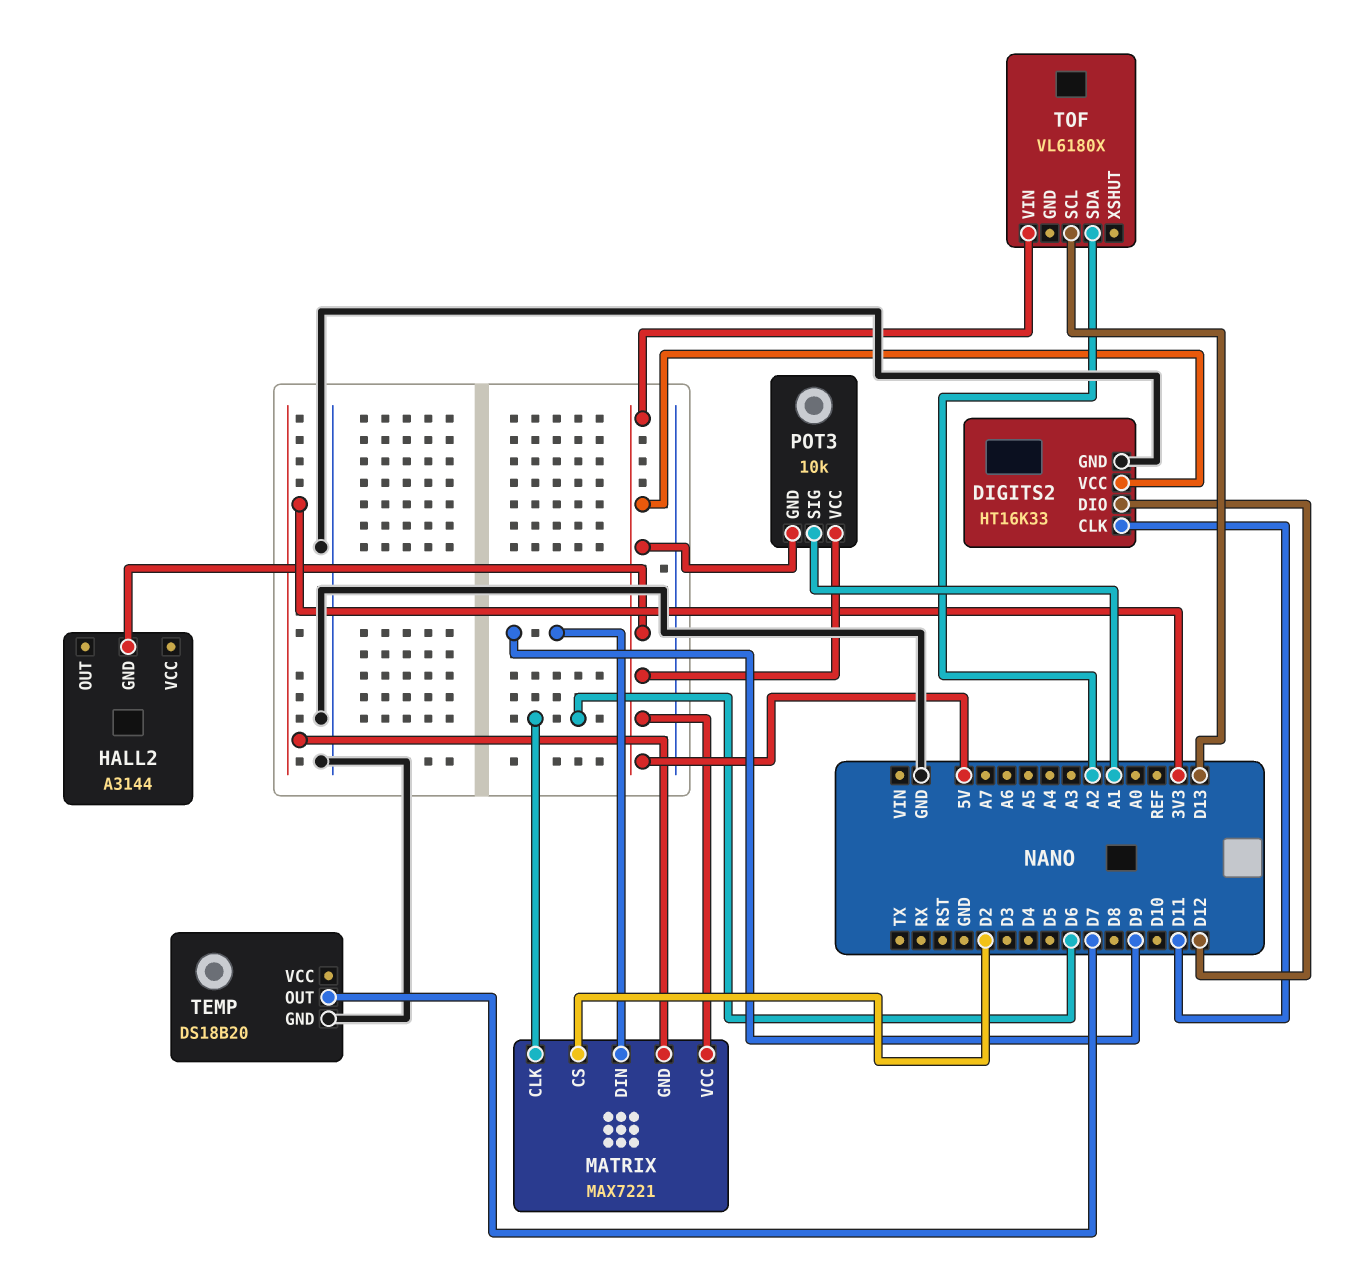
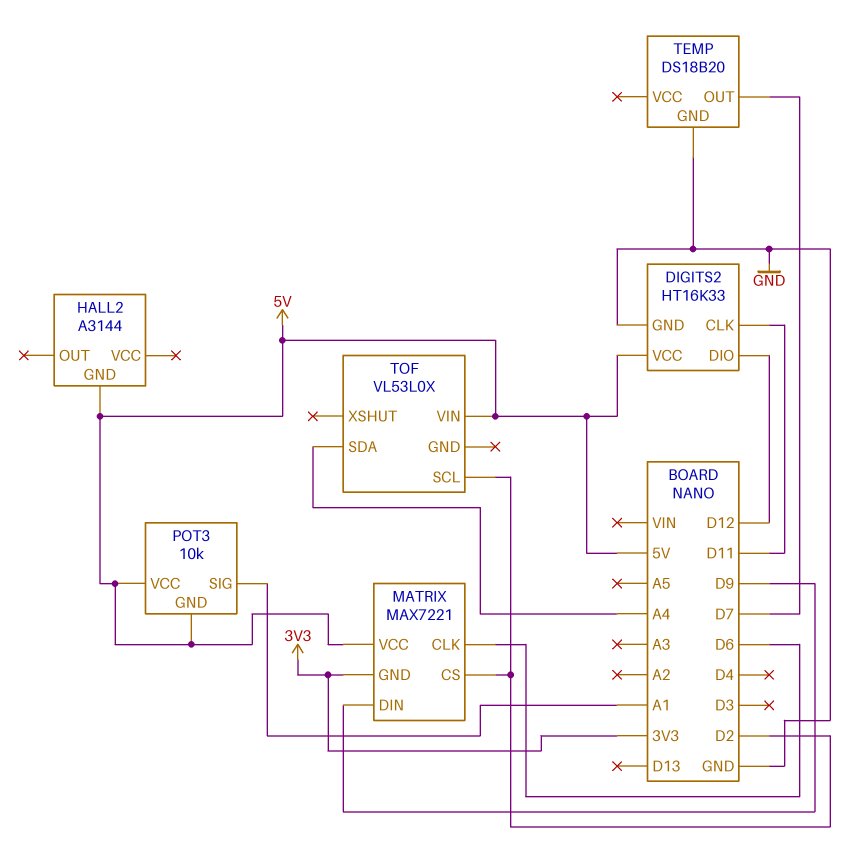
TOF: VL6180X -> VL53L0X
TOF pin SCL: D13 -> D2
TOF pin SDA: A2 -> A4

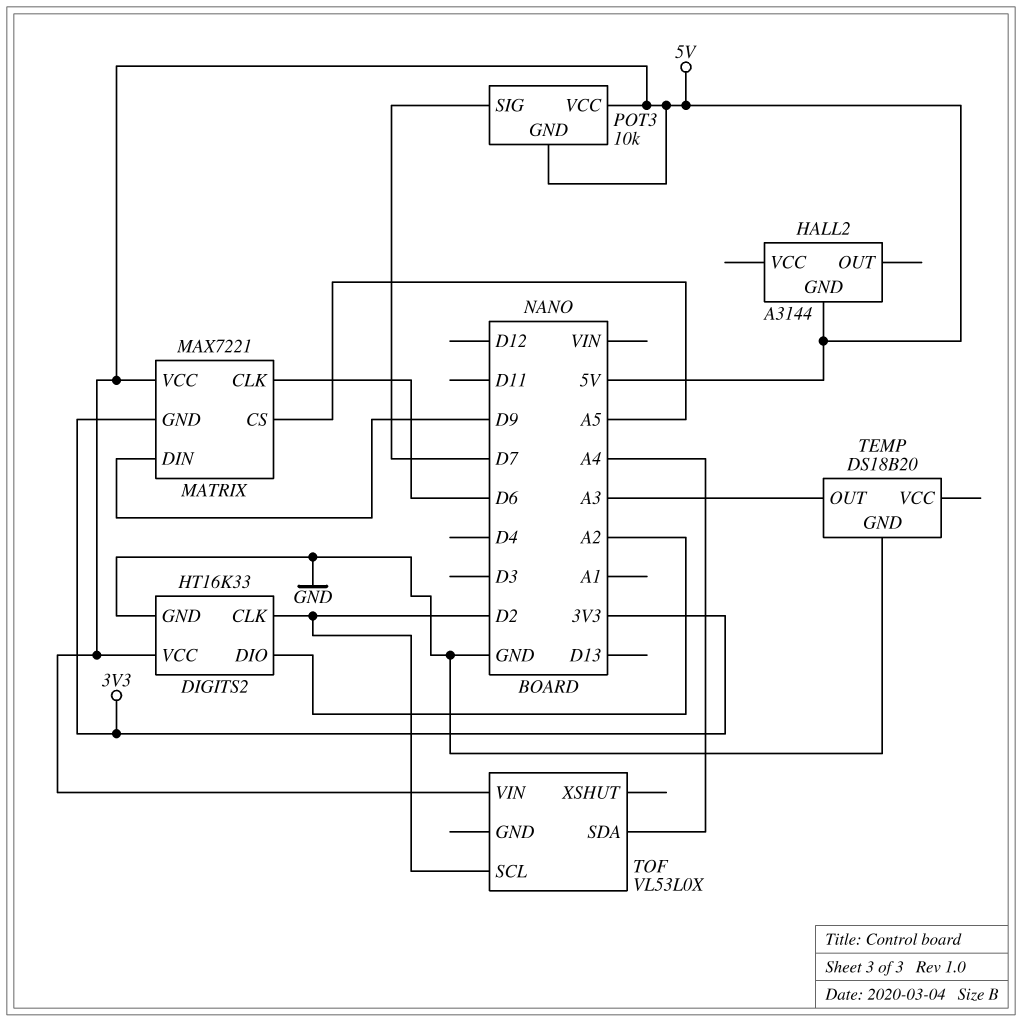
DIGITS2 pin CLK: D11 -> D2
DIGITS2 pin DIO: D12 -> A2
MATRIX pin CS: D2 -> A5
POT3 pin SIG: A1 -> D7
TEMP pin OUT: D7 -> A3

